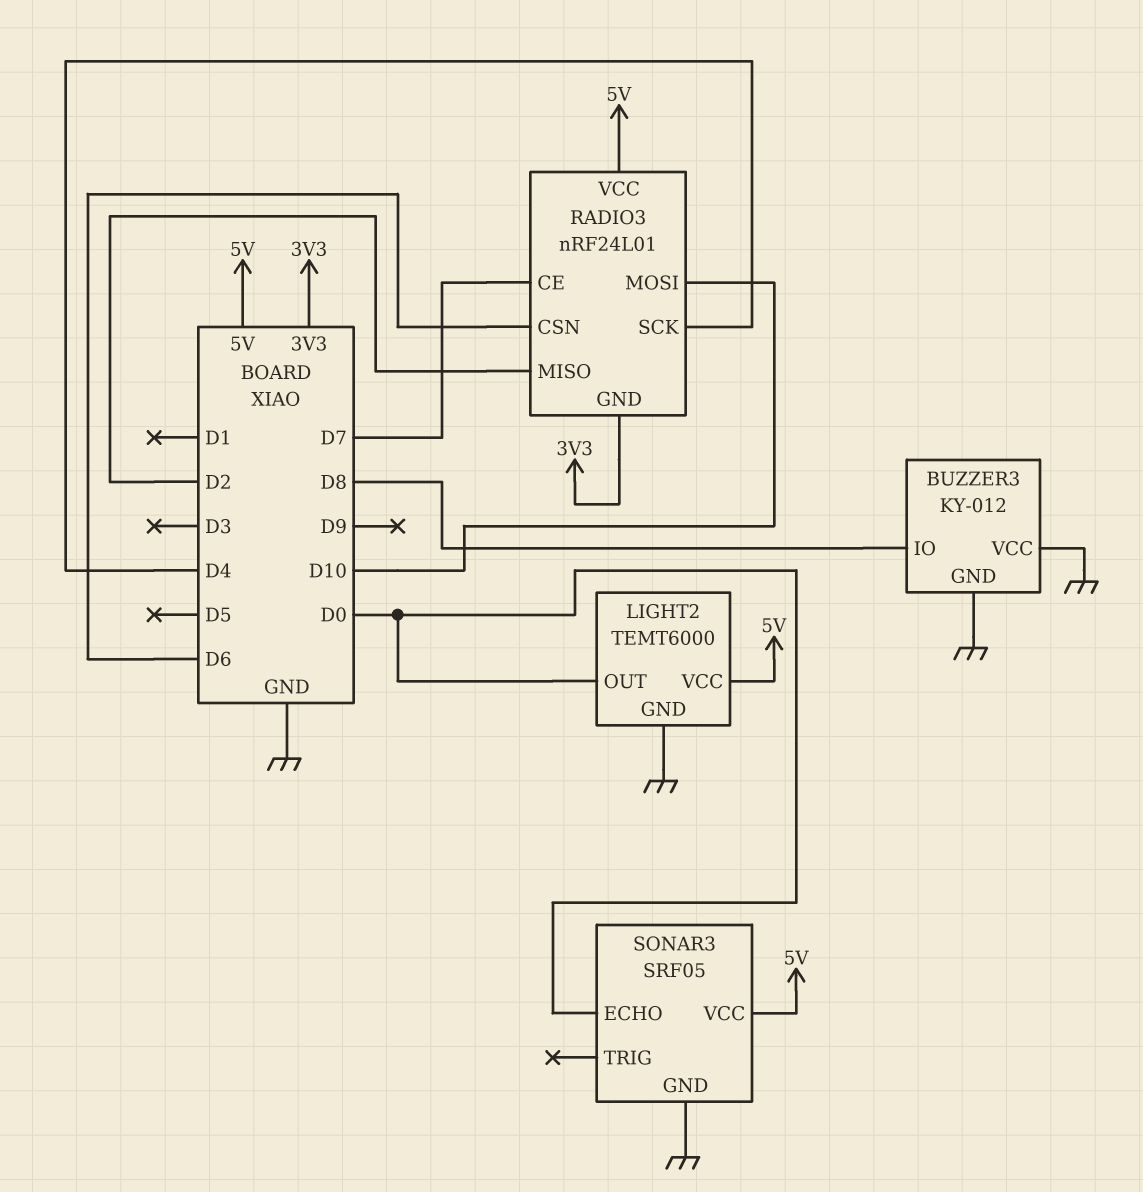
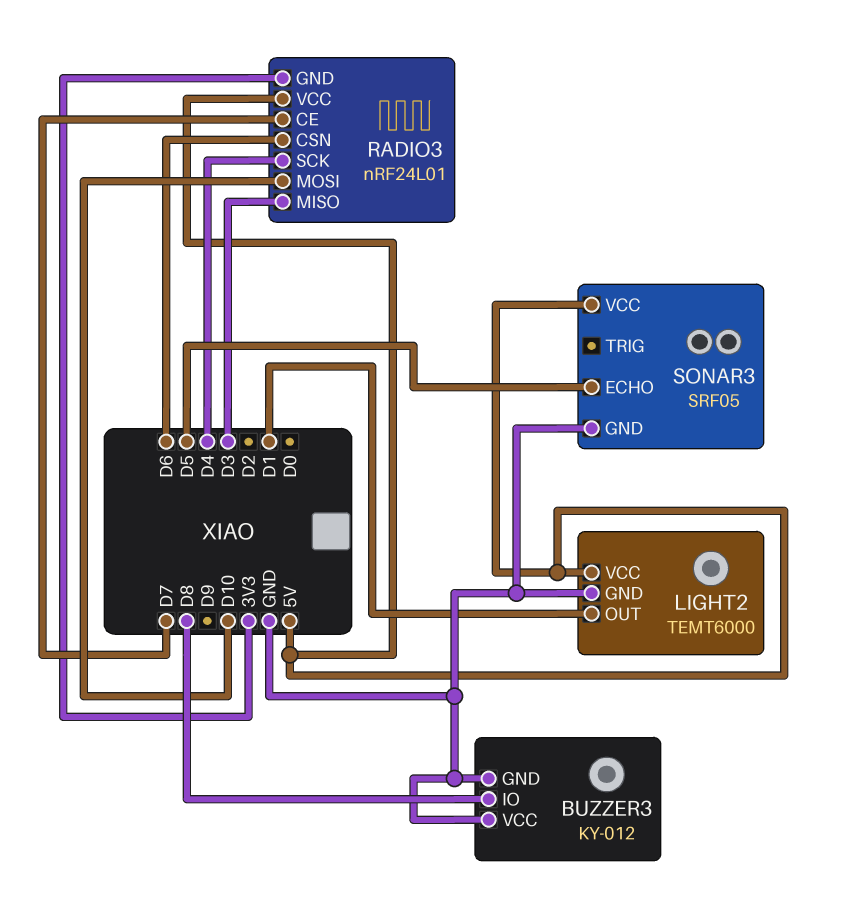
LIGHT2 pin OUT: D0 -> D1
RADIO3 pin MISO: D2 -> D3
SONAR3 pin ECHO: D0 -> D5

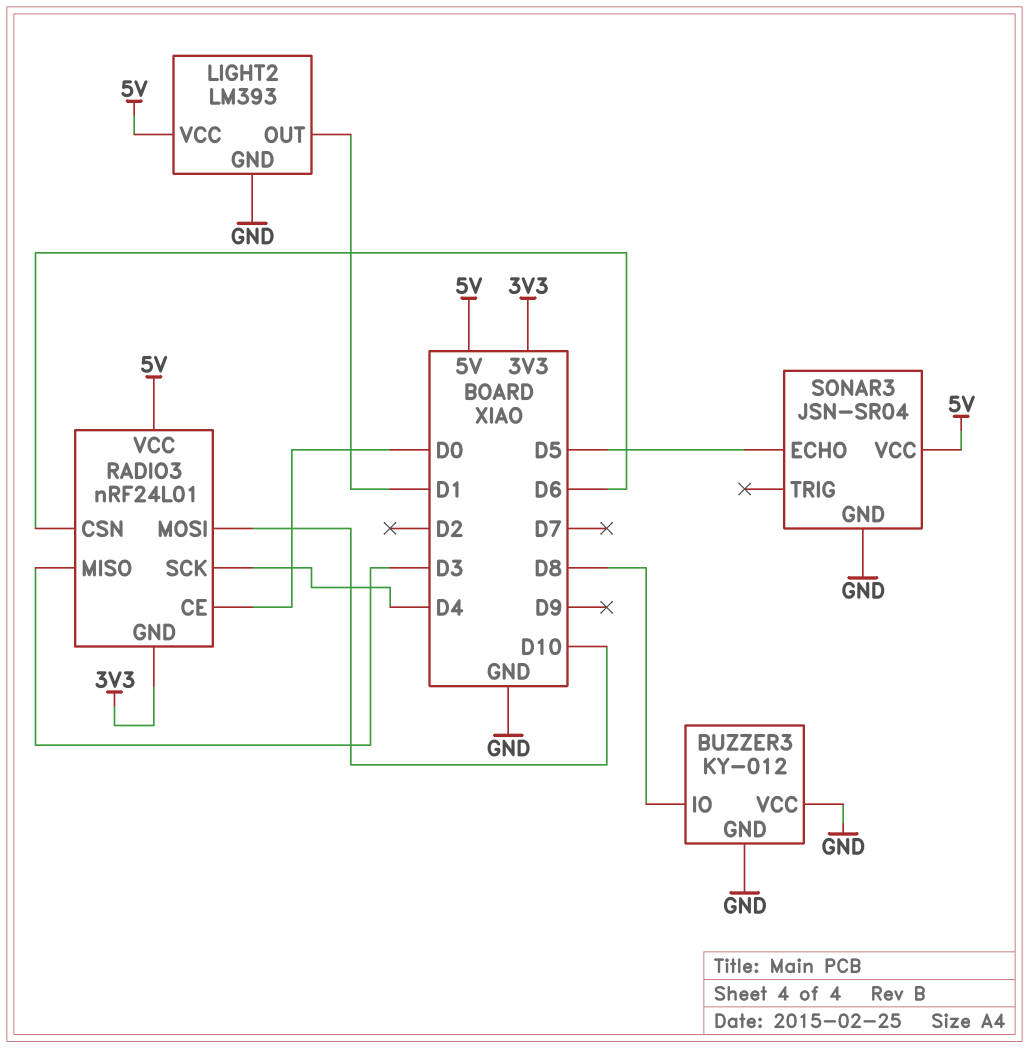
LIGHT2: TEMT6000 -> LM393
RADIO3 pin CE: D7 -> D0
SONAR3: SRF05 -> JSN-SR04

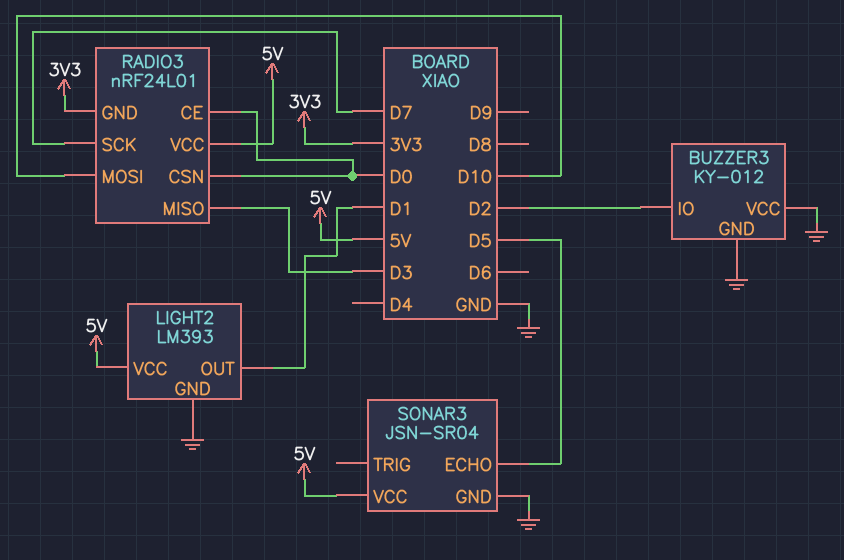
BUZZER3 pin IO: D8 -> D2
RADIO3 pin CSN: D6 -> D0
RADIO3 pin SCK: D4 -> D7

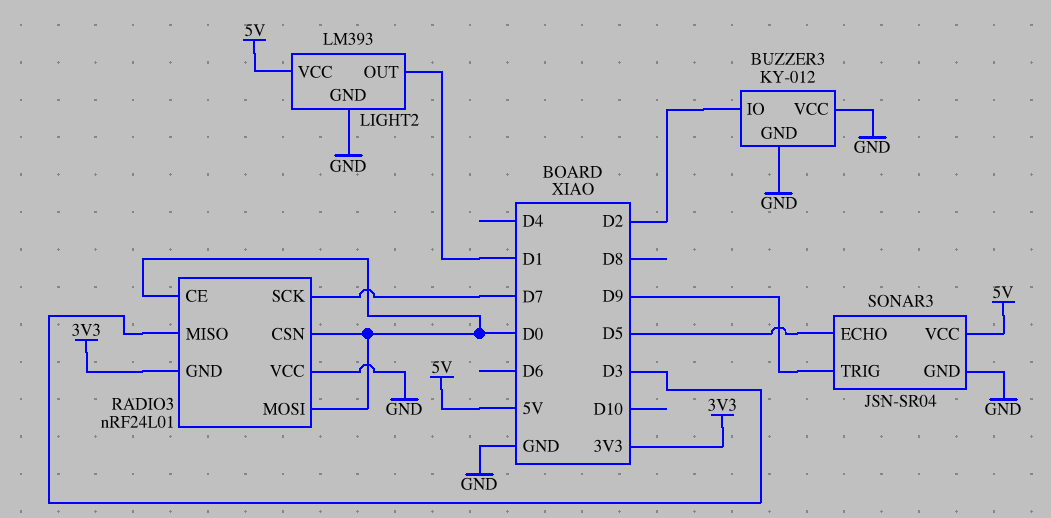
RADIO3 pin MOSI: D10 -> D0
RADIO3 pin VCC: 5V -> GND
SONAR3 pin TRIG: none -> D9

